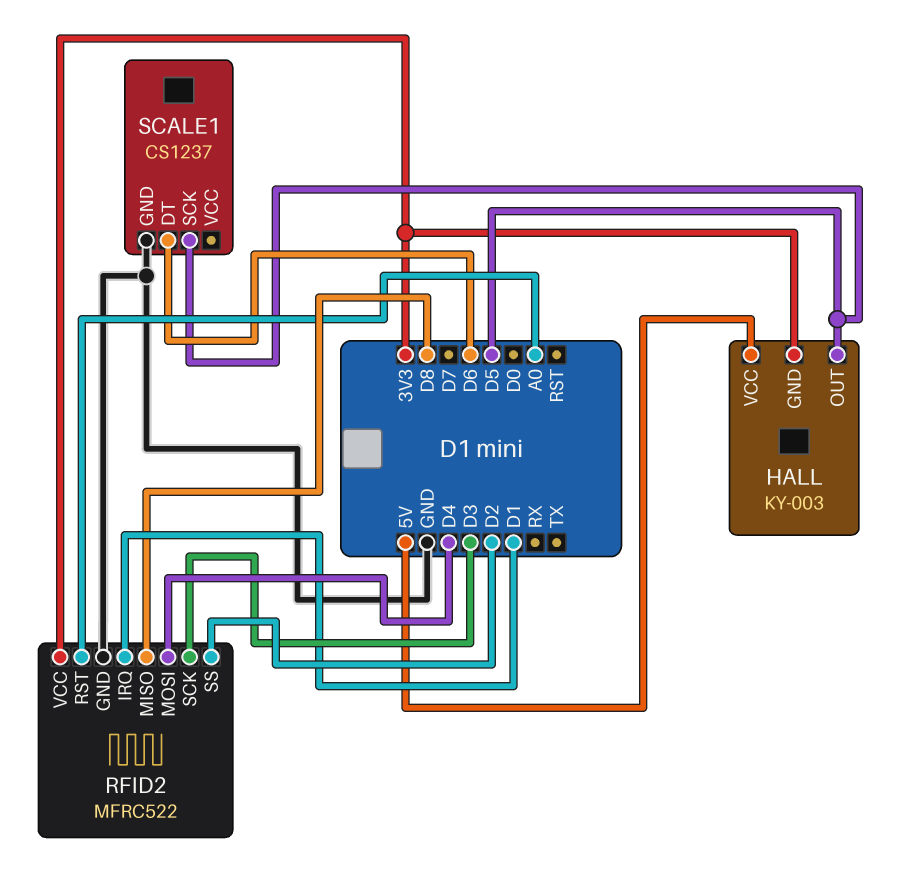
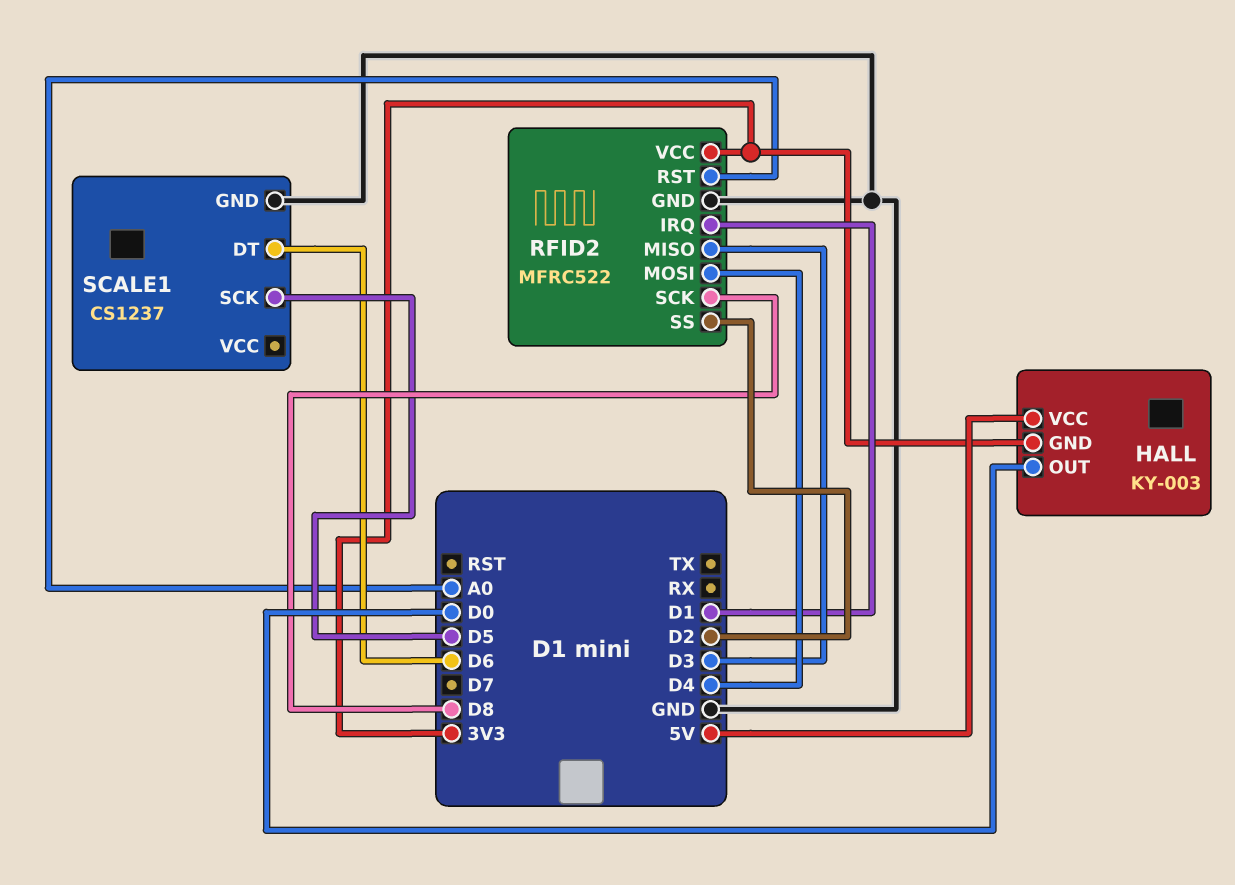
HALL pin OUT: D5 -> D0
RFID2 pin MISO: D8 -> D3
RFID2 pin SCK: D3 -> D8

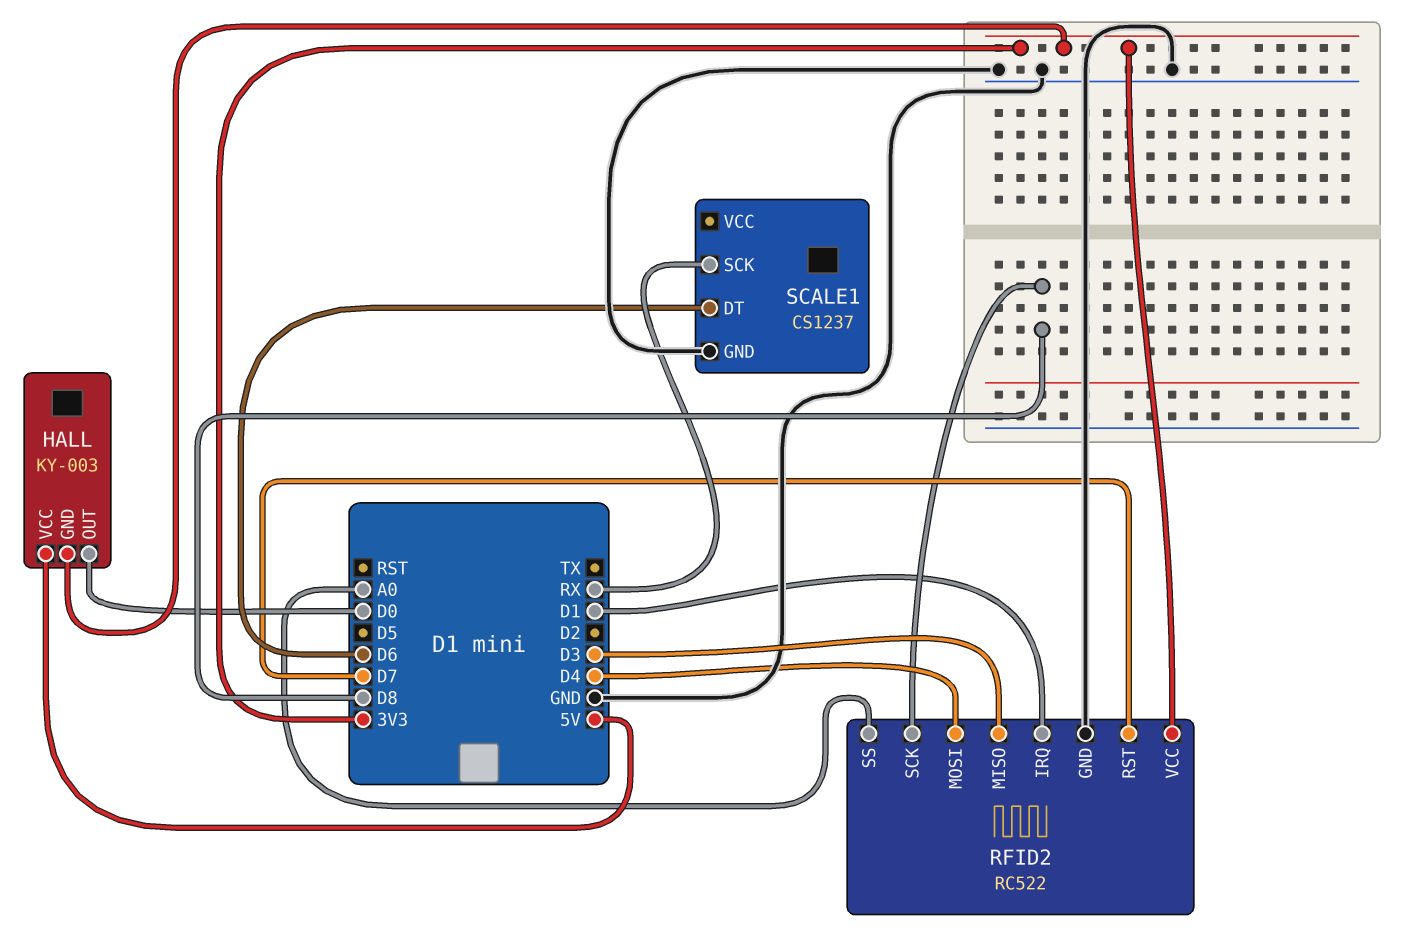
RFID2: MFRC522 -> RC522
RFID2 pin RST: A0 -> D7
RFID2 pin SS: D2 -> A0
SCALE1 pin SCK: D5 -> RX

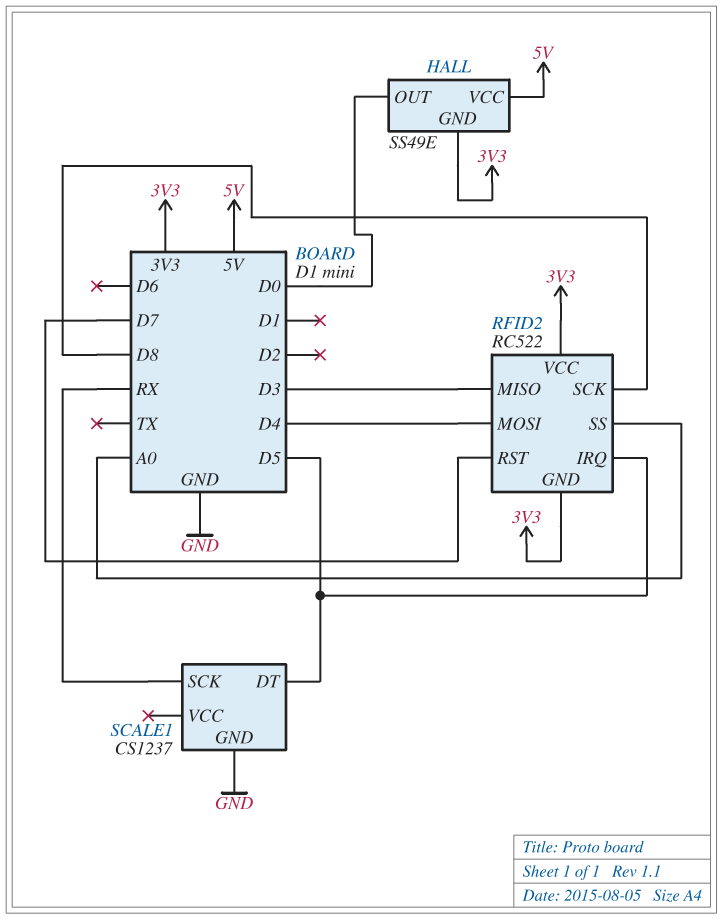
HALL: KY-003 -> SS49E
RFID2 pin GND: GND -> 3V3
RFID2 pin IRQ: D1 -> D5
SCALE1 pin DT: D6 -> D5

